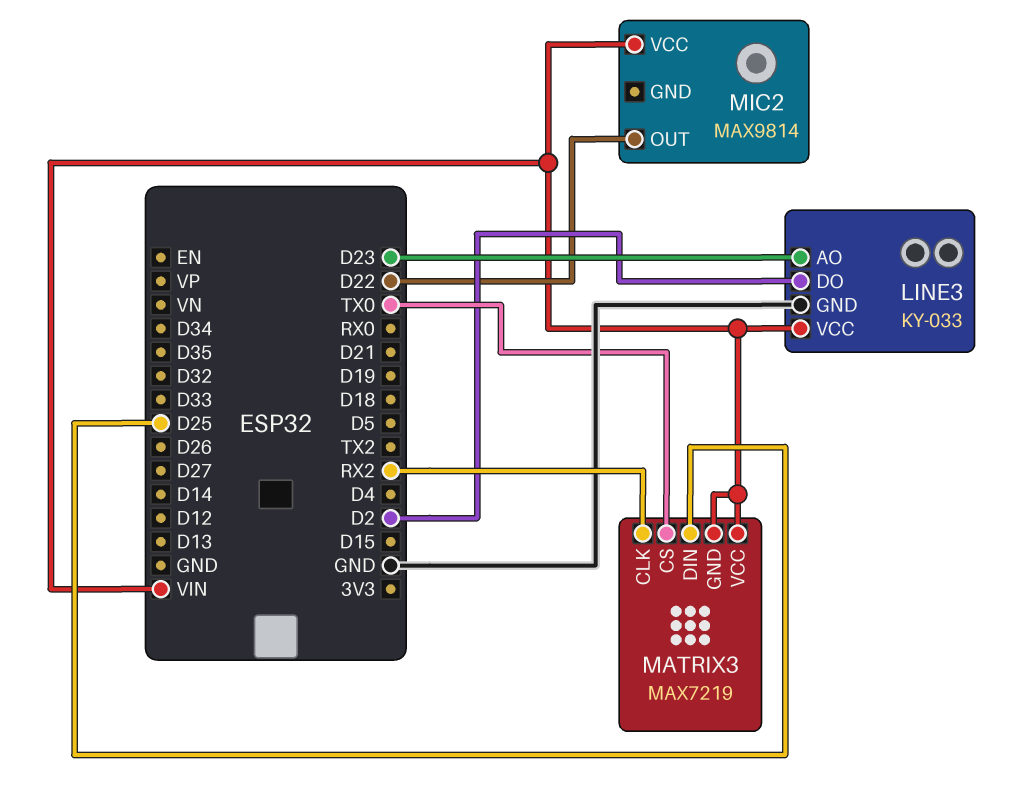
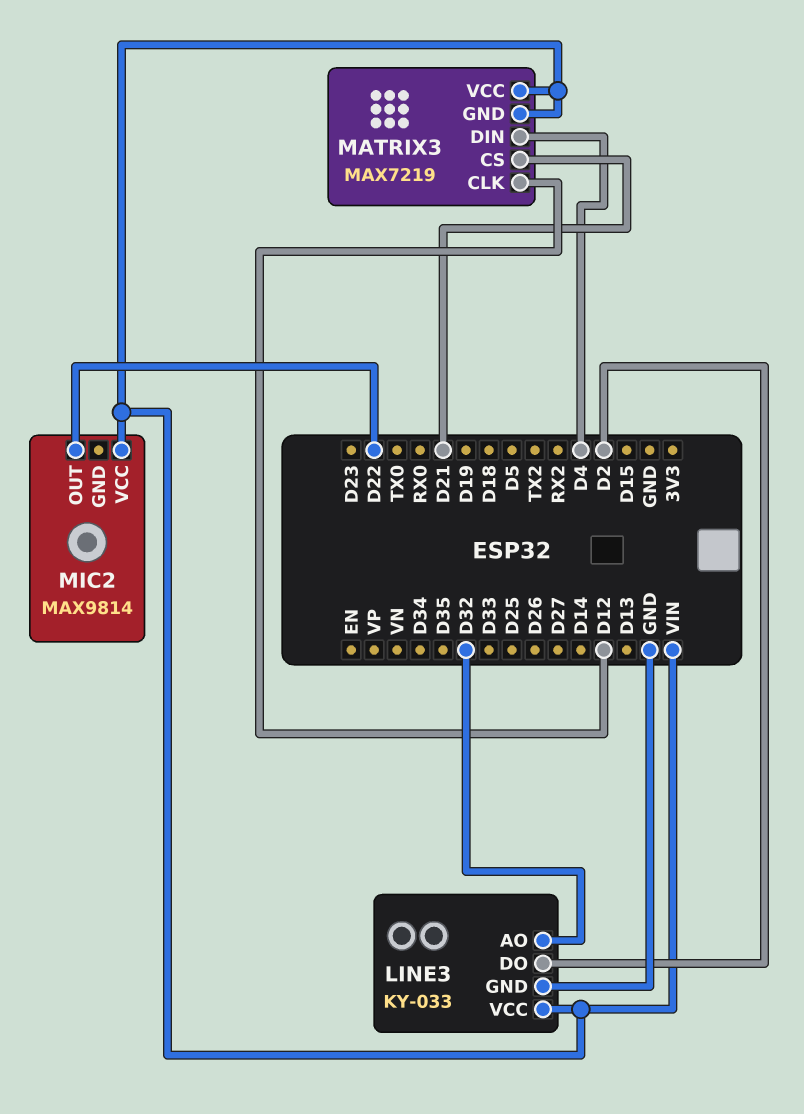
LINE3 pin AO: D23 -> D32
MATRIX3 pin CLK: RX2 -> D12
MATRIX3 pin CS: TX0 -> D21
MATRIX3 pin DIN: D25 -> D4

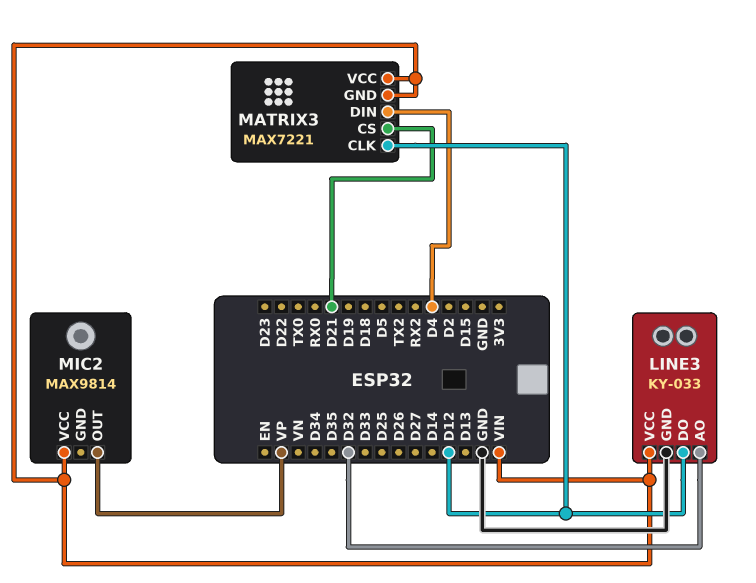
LINE3 pin DO: D2 -> D12
MATRIX3: MAX7219 -> MAX7221
MIC2 pin OUT: D22 -> VP

